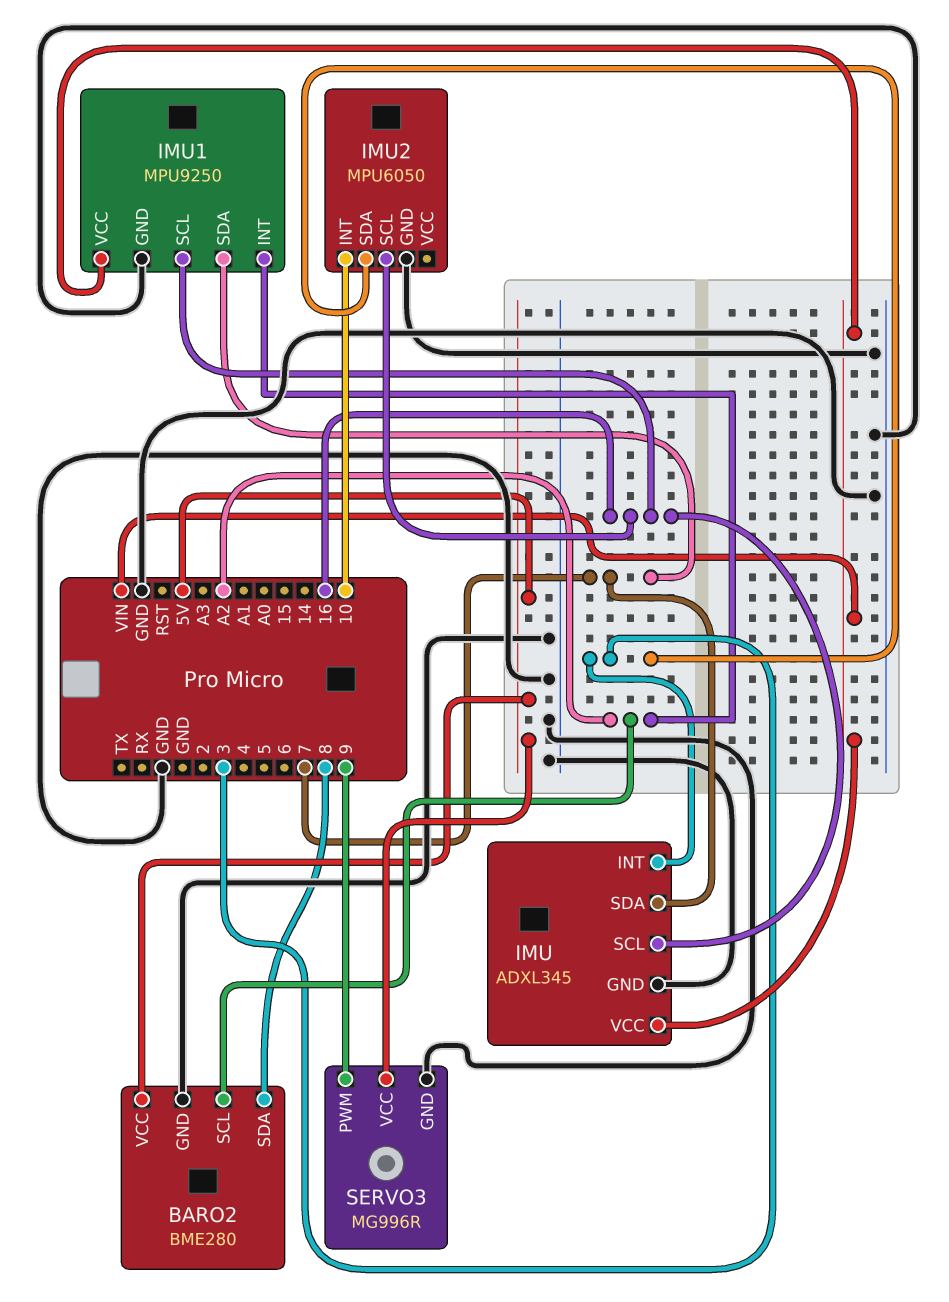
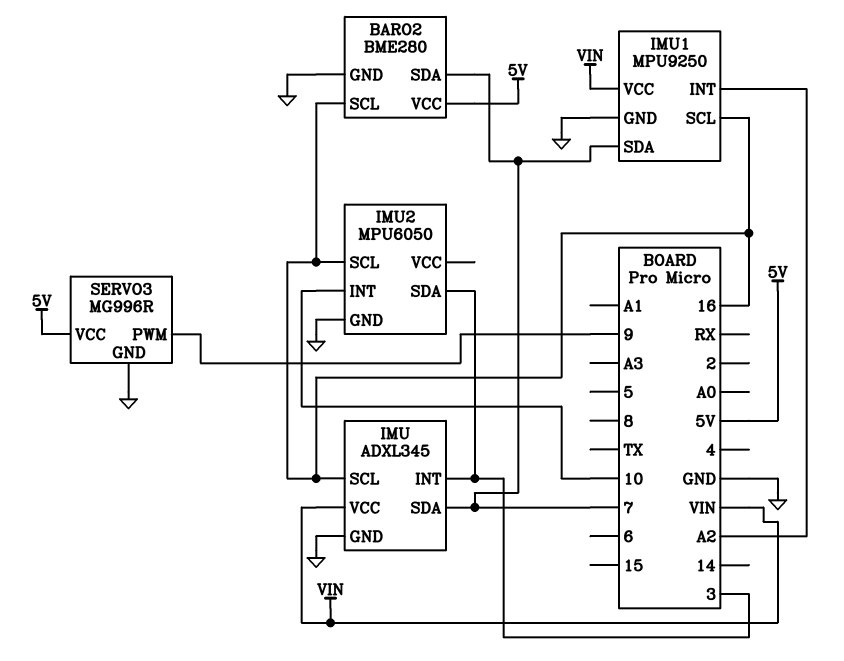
BARO2 pin SCL: A2 -> 16
BARO2 pin SDA: 8 -> 7

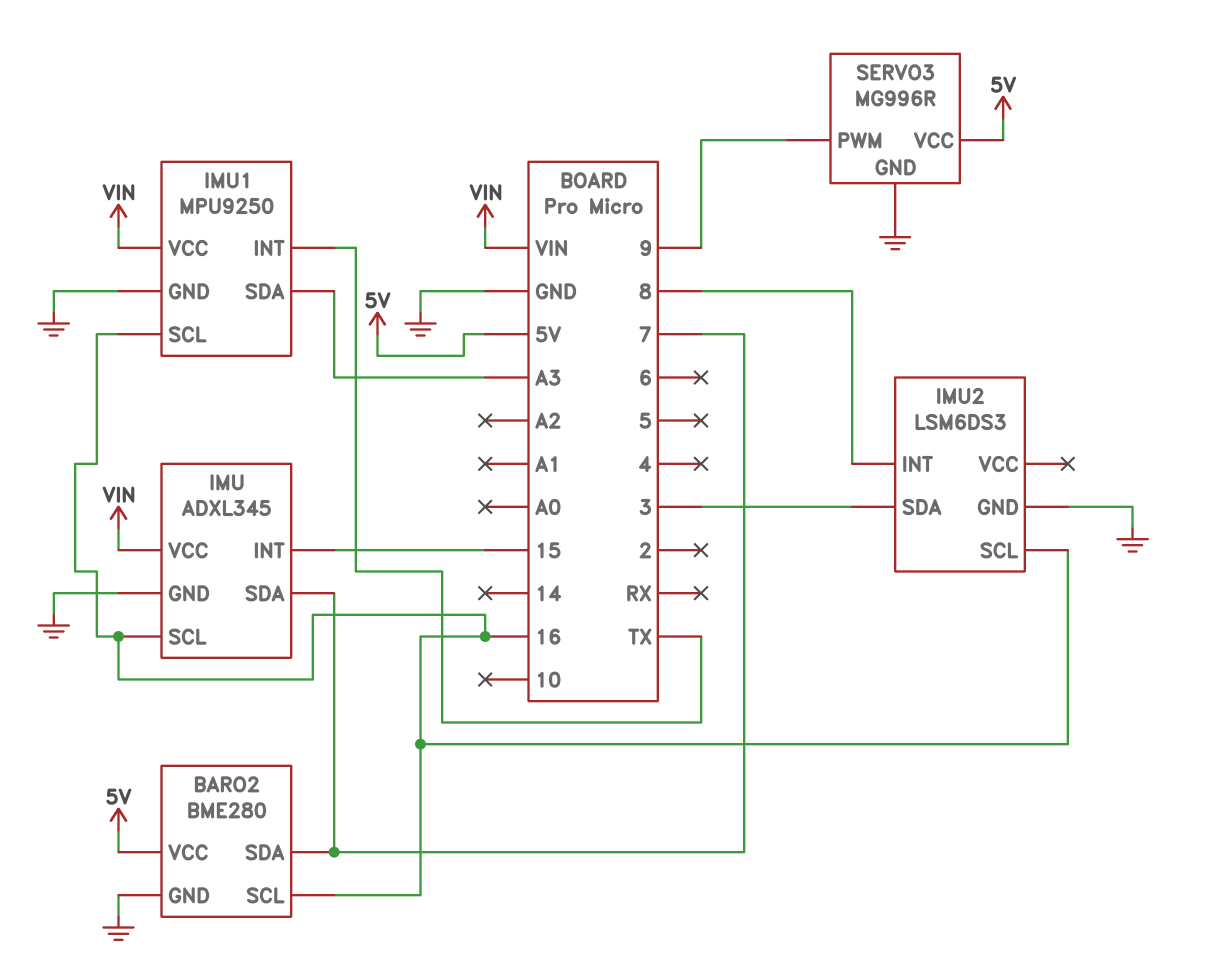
IMU pin INT: 3 -> 15
IMU1 pin INT: A2 -> TX
IMU1 pin SDA: 7 -> A3
IMU2: MPU6050 -> LSM6DS3
IMU2 pin INT: 10 -> 8

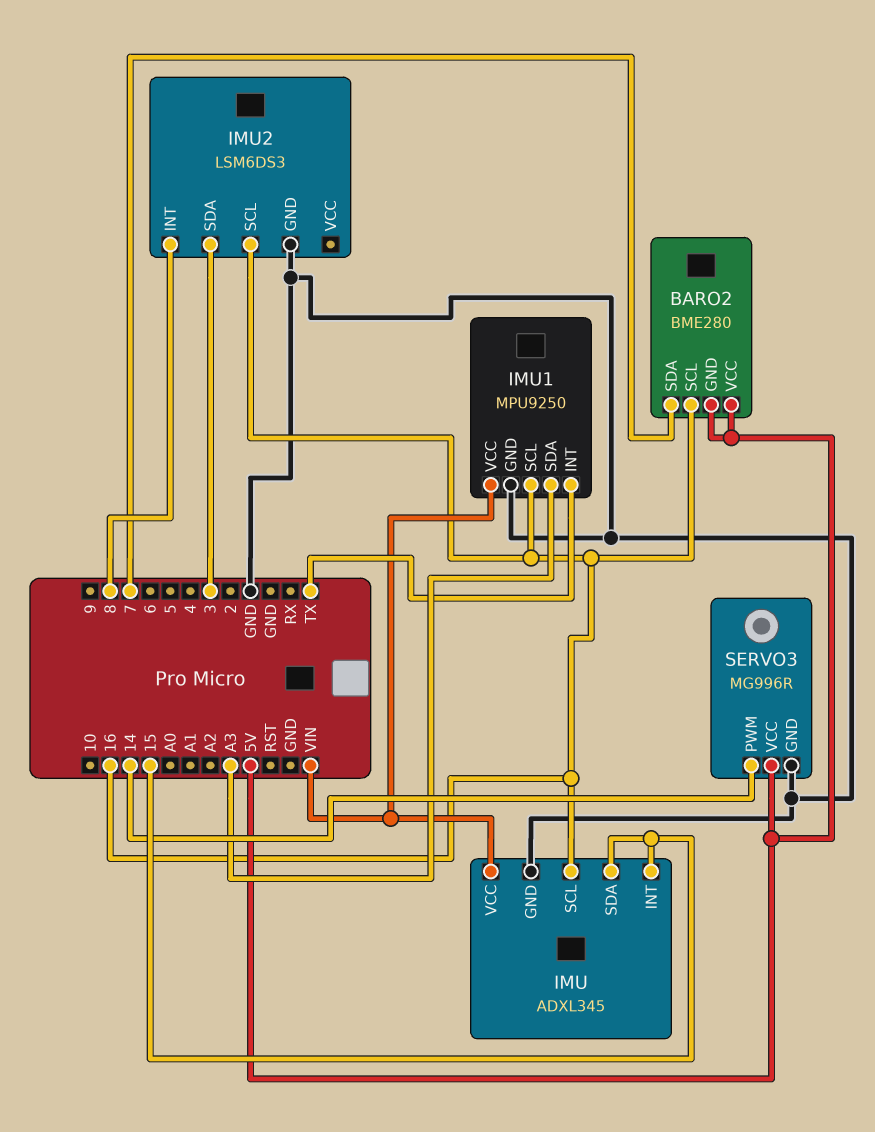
BARO2 pin GND: GND -> 5V
IMU pin SDA: 7 -> 15
SERVO3 pin PWM: 9 -> 14

